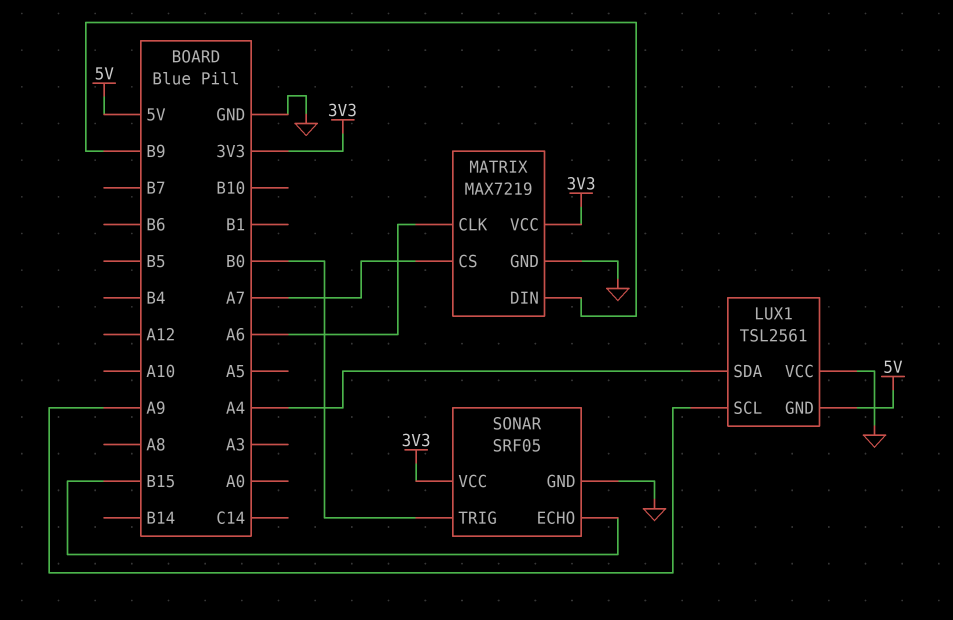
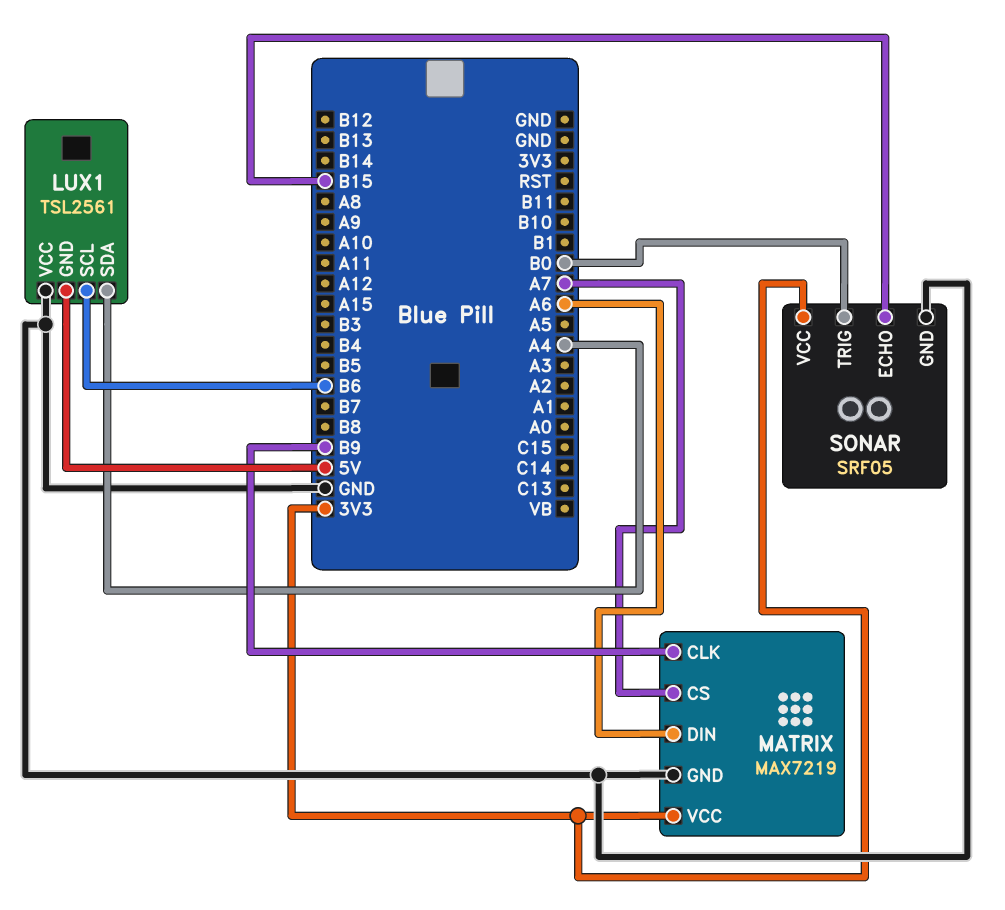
LUX1 pin SCL: A9 -> B6
MATRIX pin CLK: A6 -> B9
MATRIX pin DIN: B9 -> A6

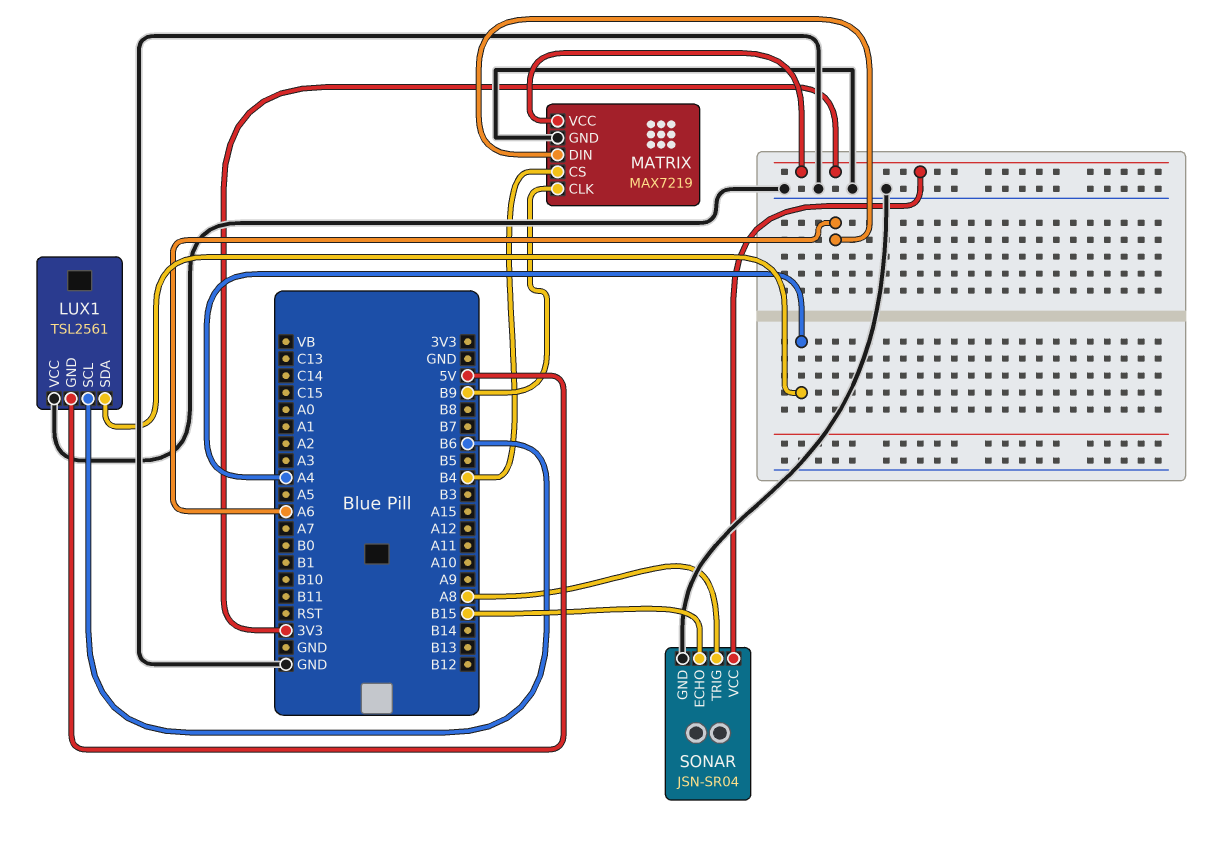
MATRIX pin CS: A7 -> B4
SONAR: SRF05 -> JSN-SR04
SONAR pin TRIG: B0 -> A8

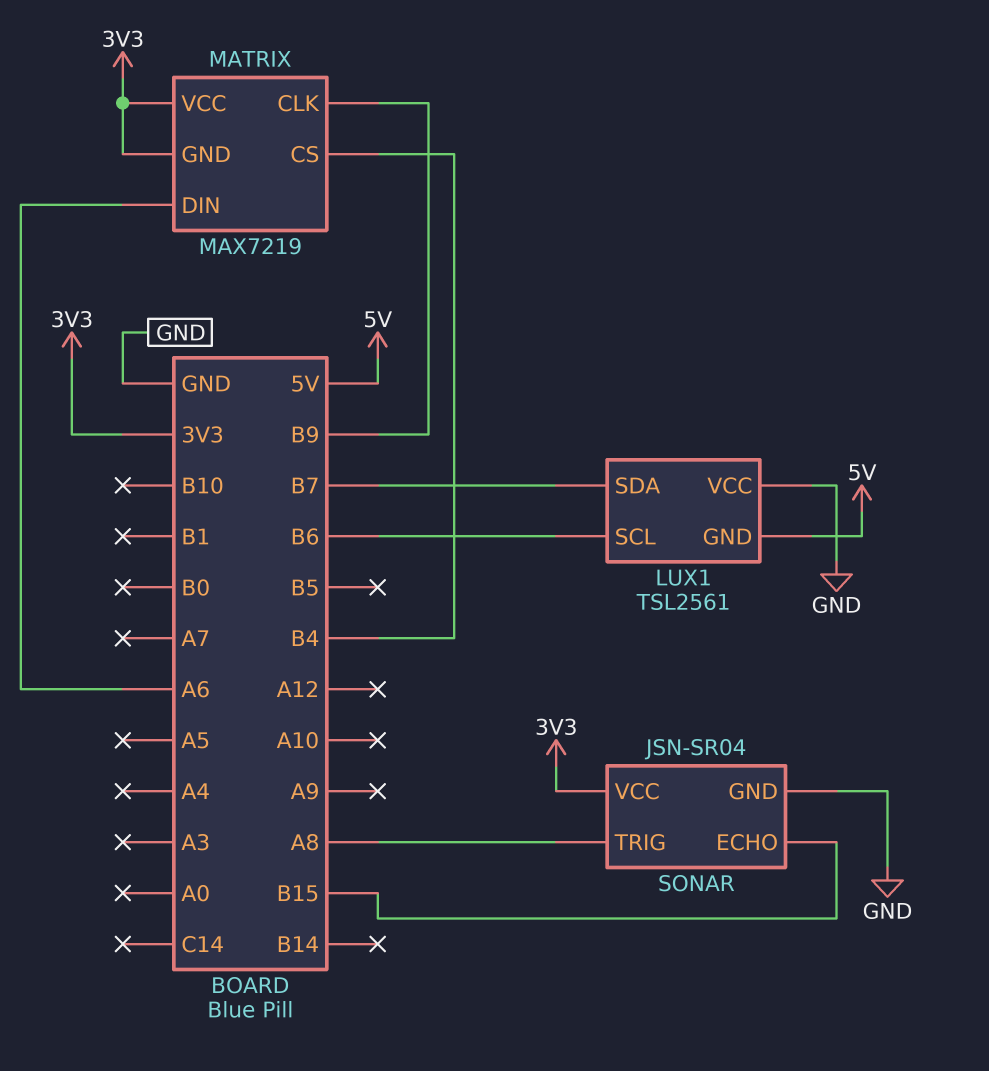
LUX1 pin SDA: A4 -> B7
MATRIX pin GND: GND -> 3V3

